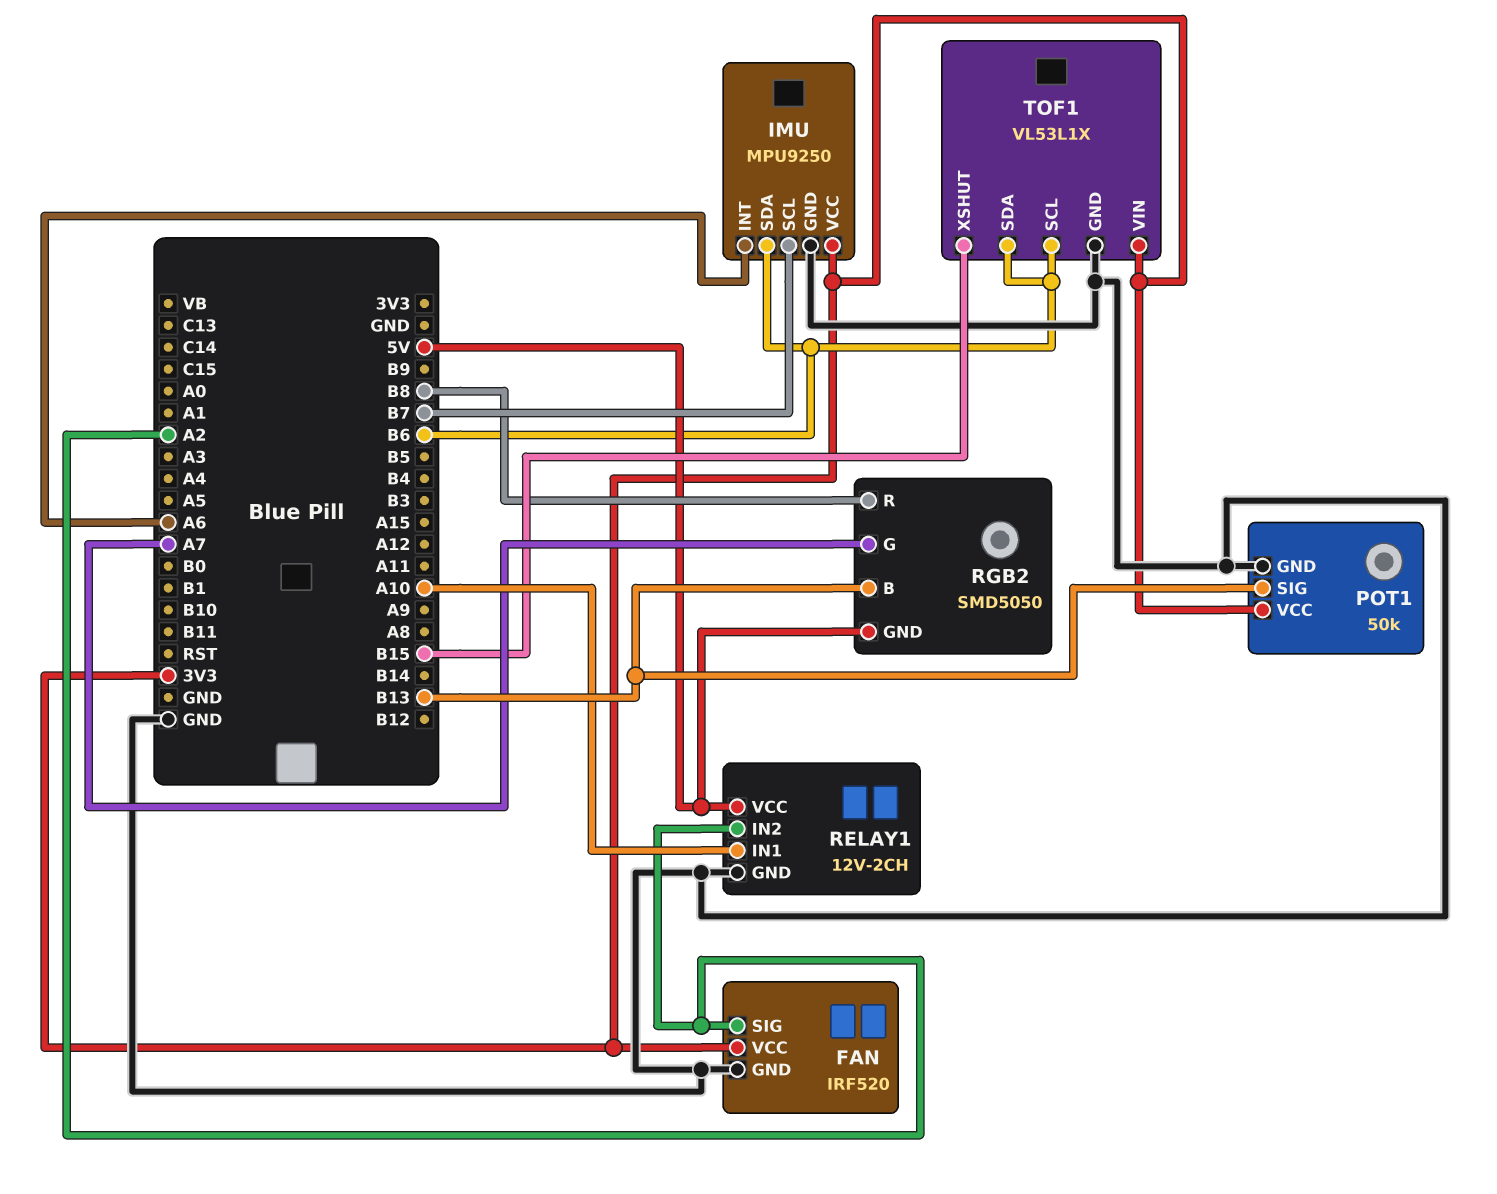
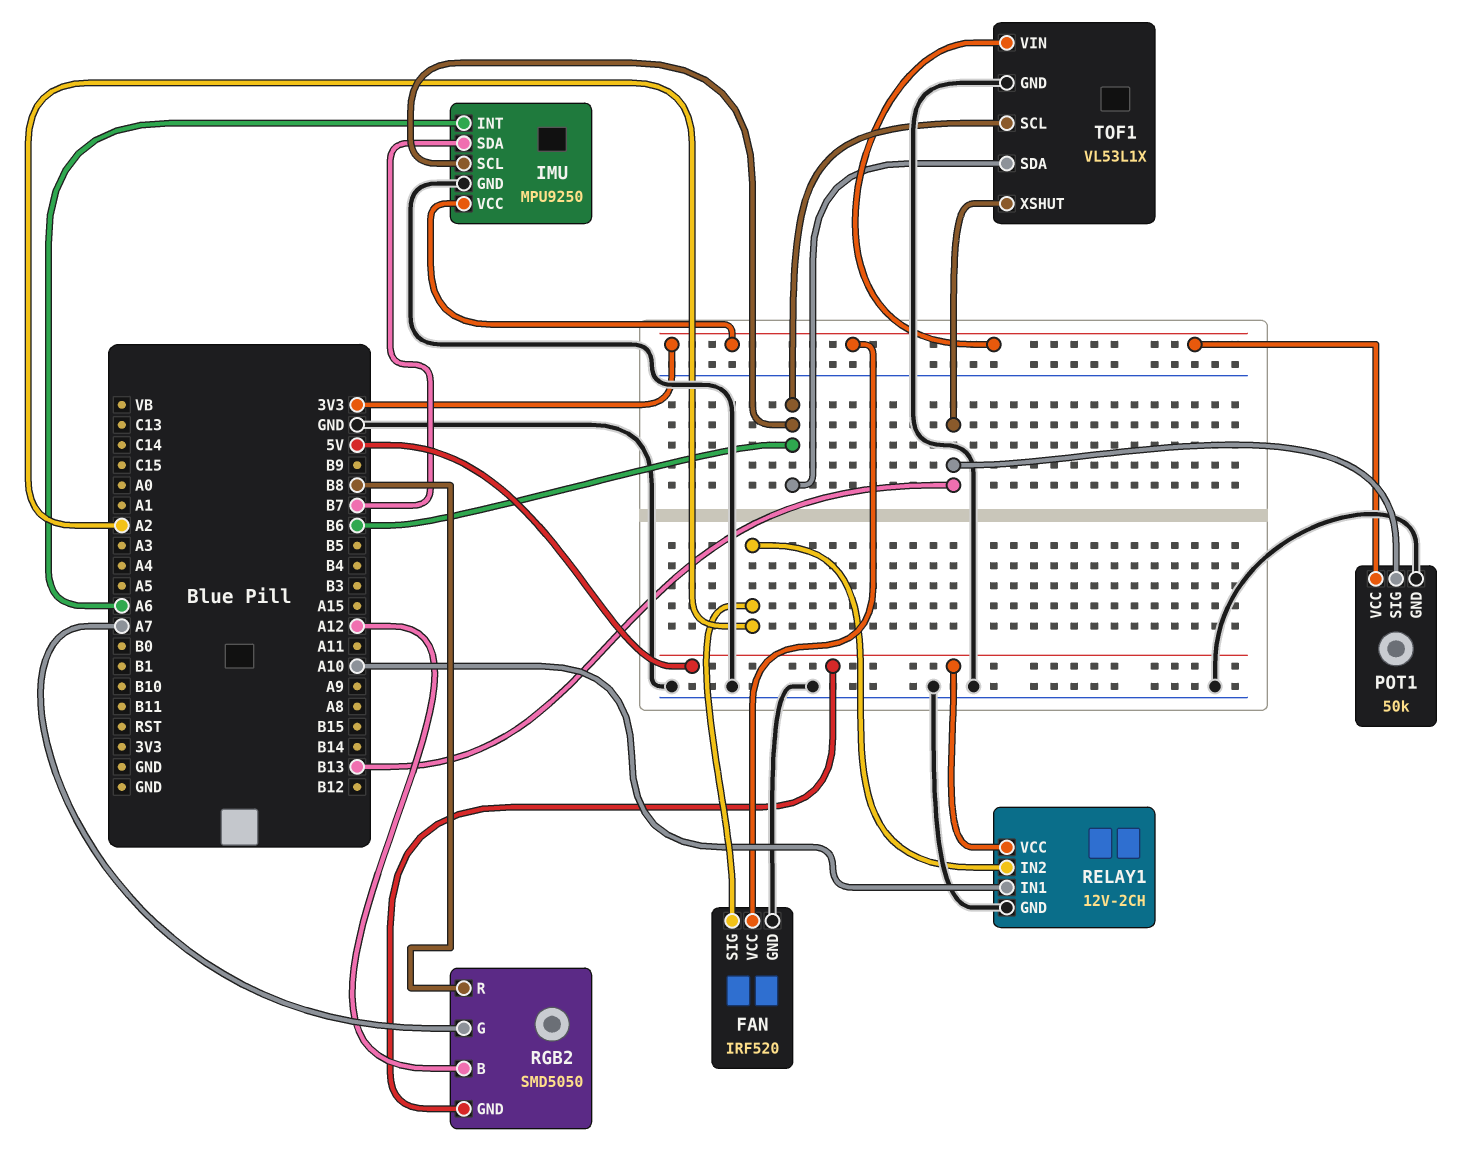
IMU pin SCL: B7 -> B6
IMU pin SDA: B6 -> B7
RGB2 pin B: B13 -> A12
TOF1 pin XSHUT: B15 -> B13

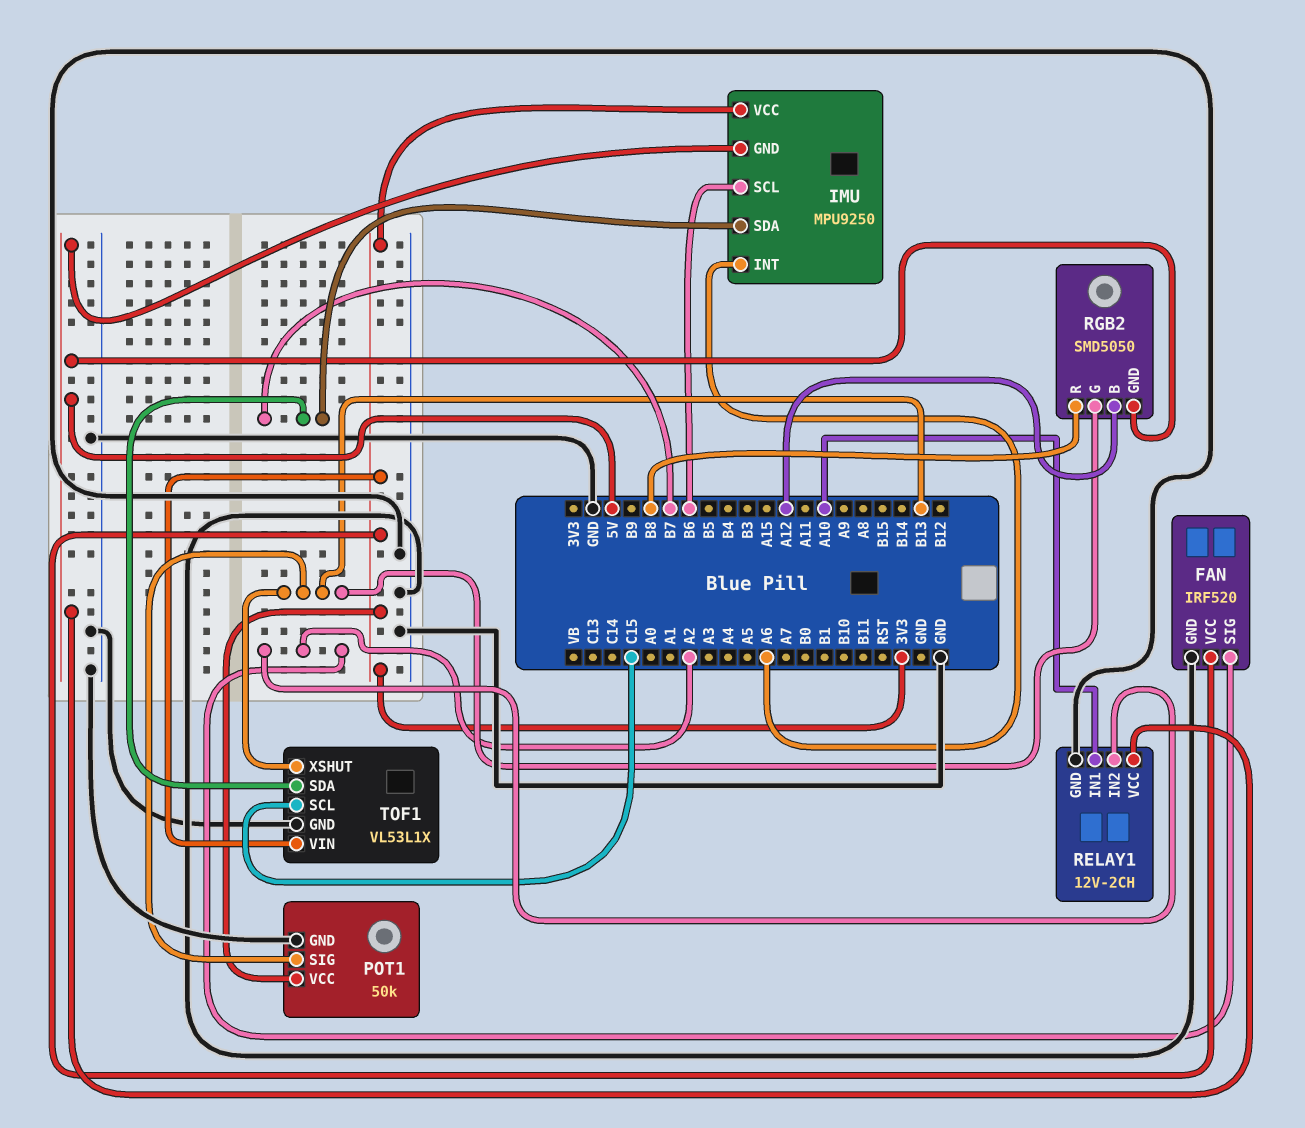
IMU pin GND: GND -> 5V
RGB2 pin G: A7 -> B13
TOF1 pin SCL: B6 -> C15
TOF1 pin SDA: B6 -> B7

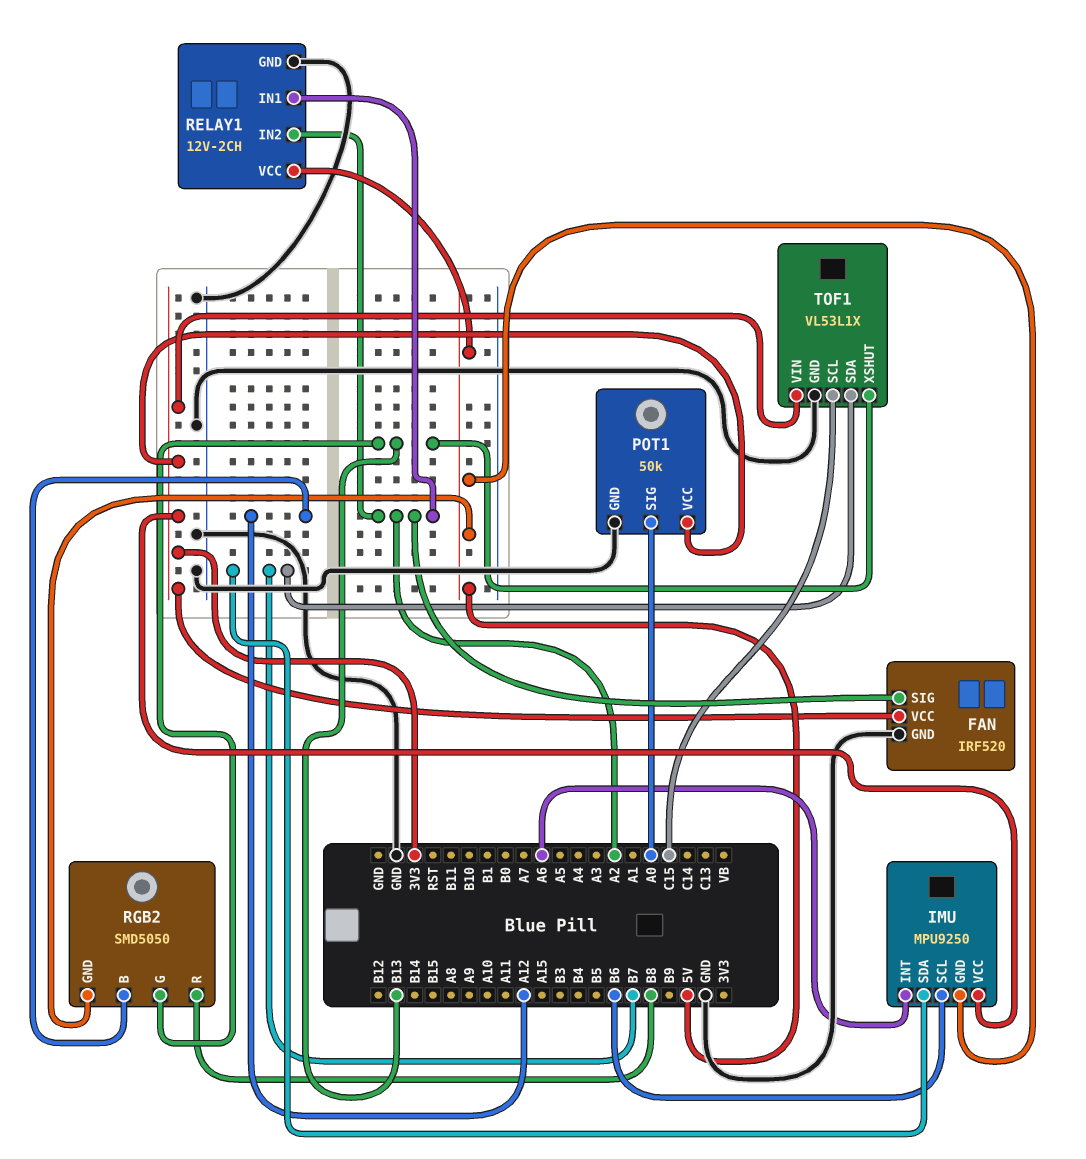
POT1 pin SIG: B13 -> A0
RELAY1 pin IN1: A10 -> A2

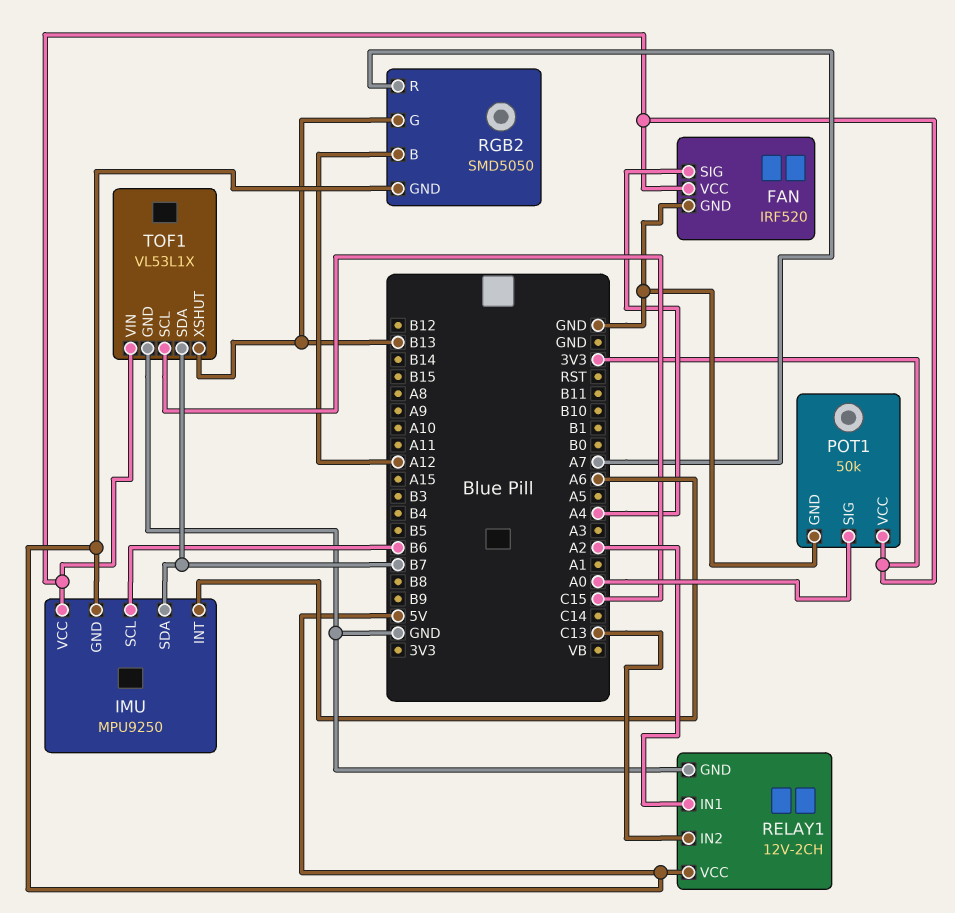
FAN pin SIG: A2 -> A4
RELAY1 pin IN2: A2 -> C13
RGB2 pin R: B8 -> A7

